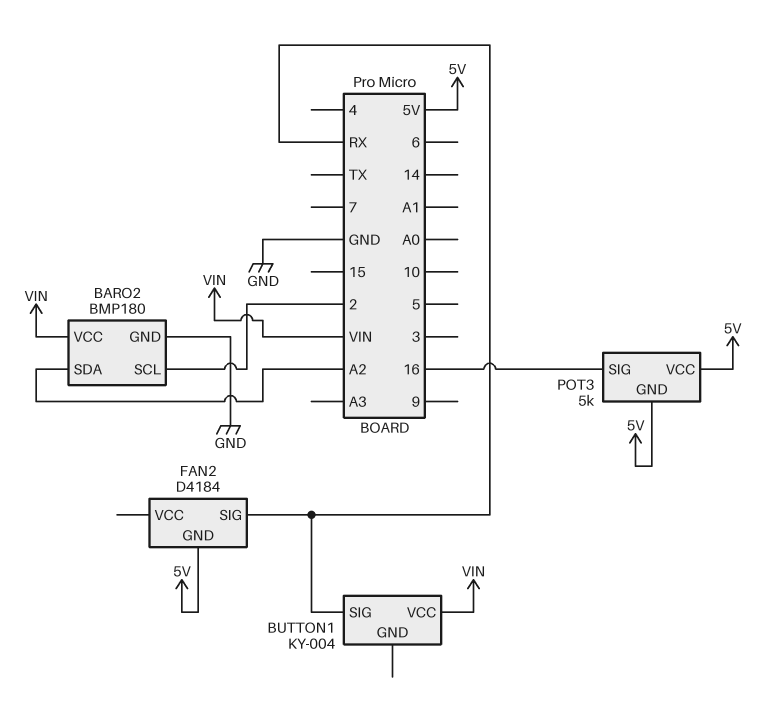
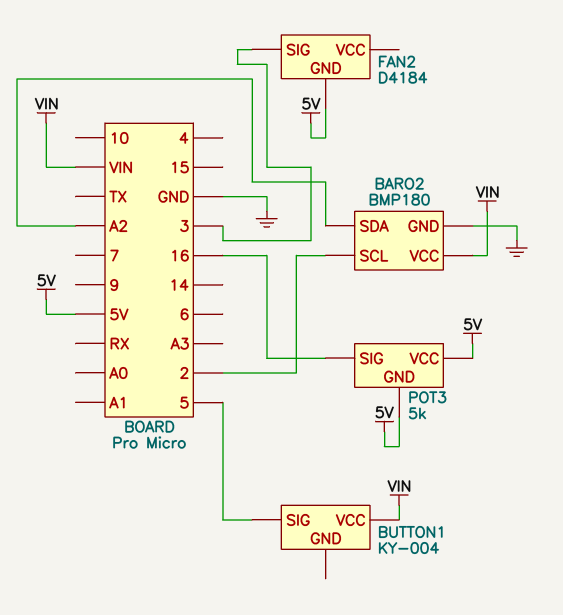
BUTTON1 pin SIG: RX -> 5
FAN2 pin SIG: RX -> 3

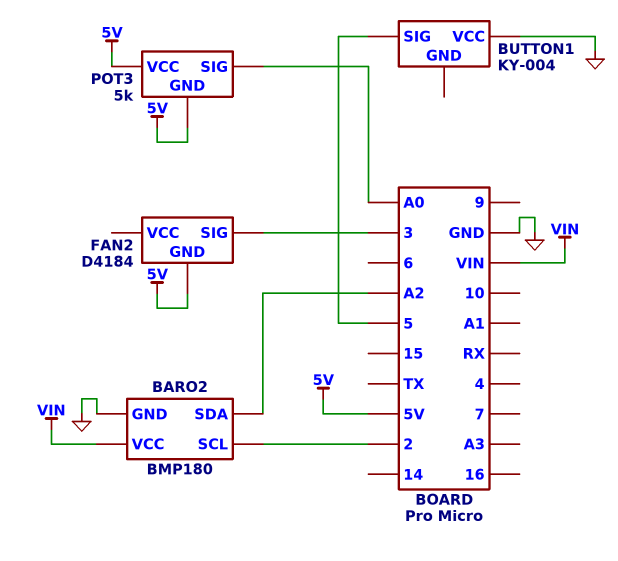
BUTTON1 pin VCC: VIN -> GND
POT3 pin SIG: 16 -> A0

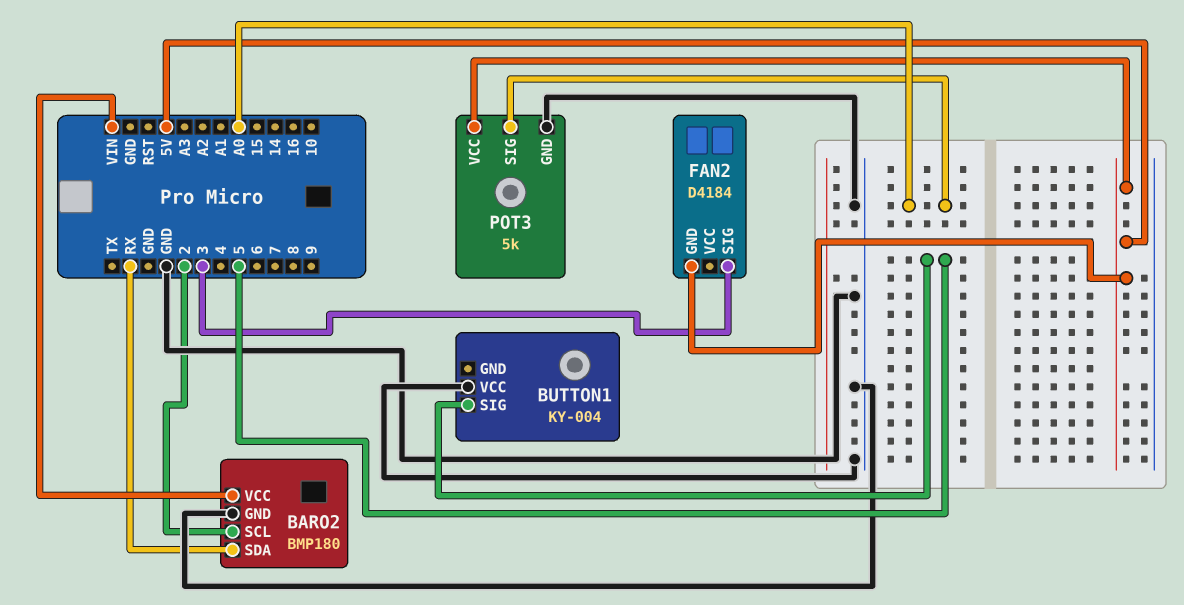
BARO2 pin SDA: A2 -> RX
POT3 pin GND: 5V -> GND

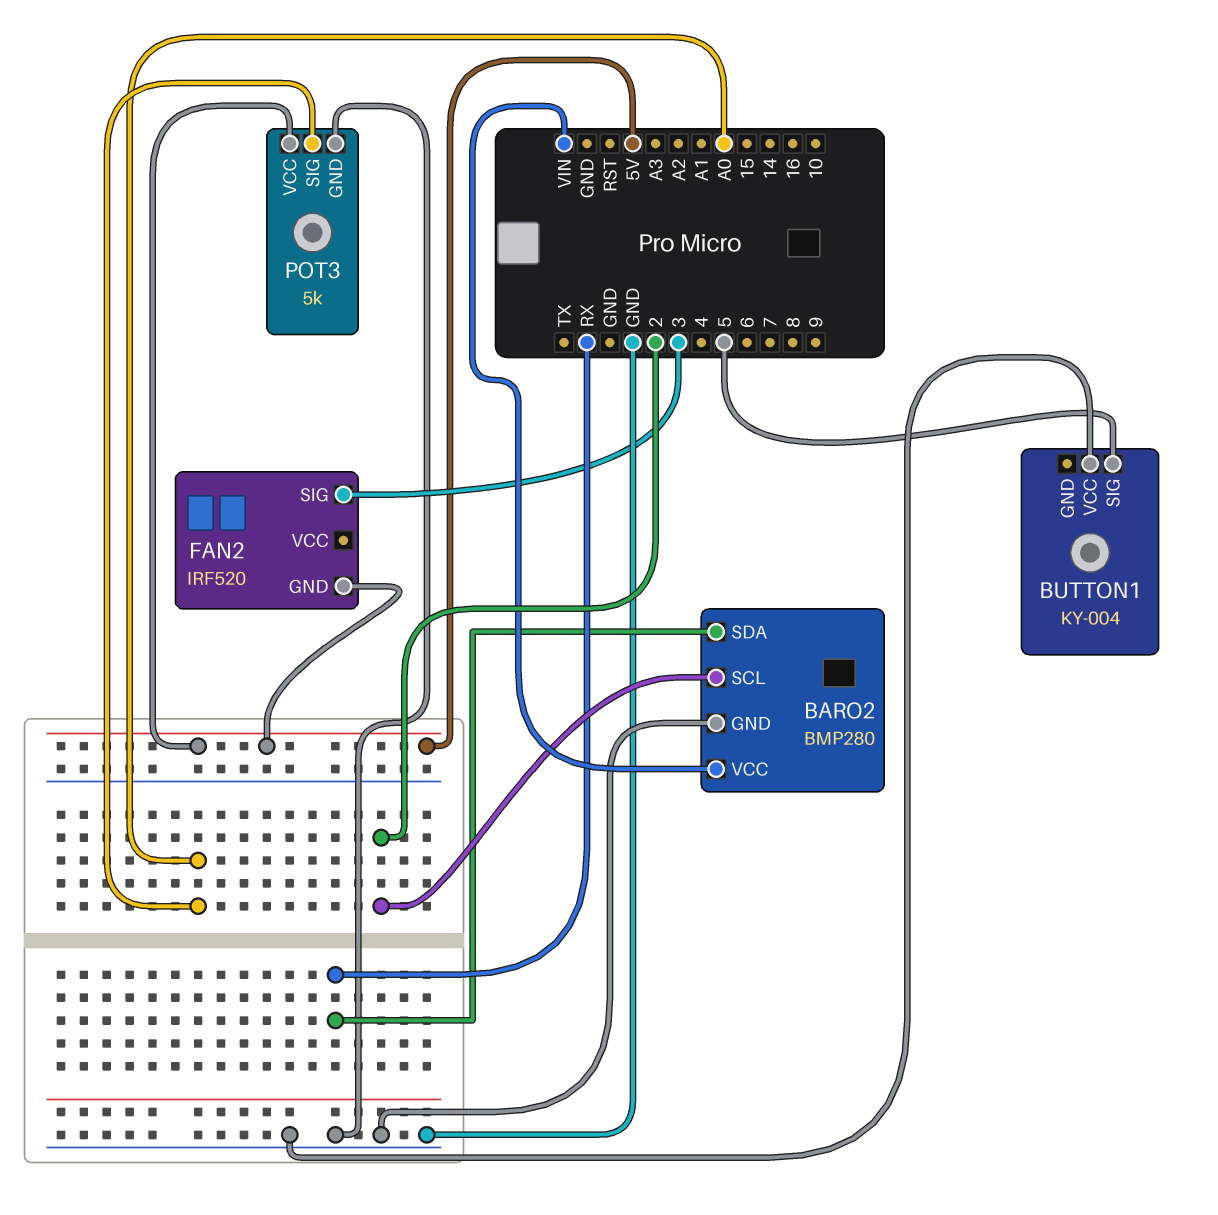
BARO2: BMP180 -> BMP280
FAN2: D4184 -> IRF520

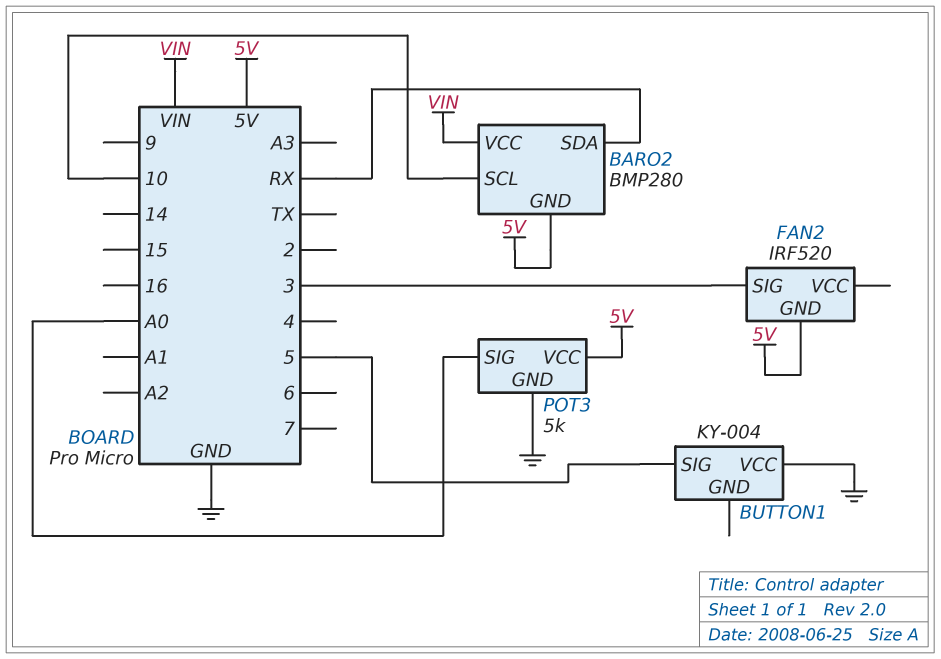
BARO2 pin GND: GND -> 5V
BARO2 pin SCL: 2 -> 10

